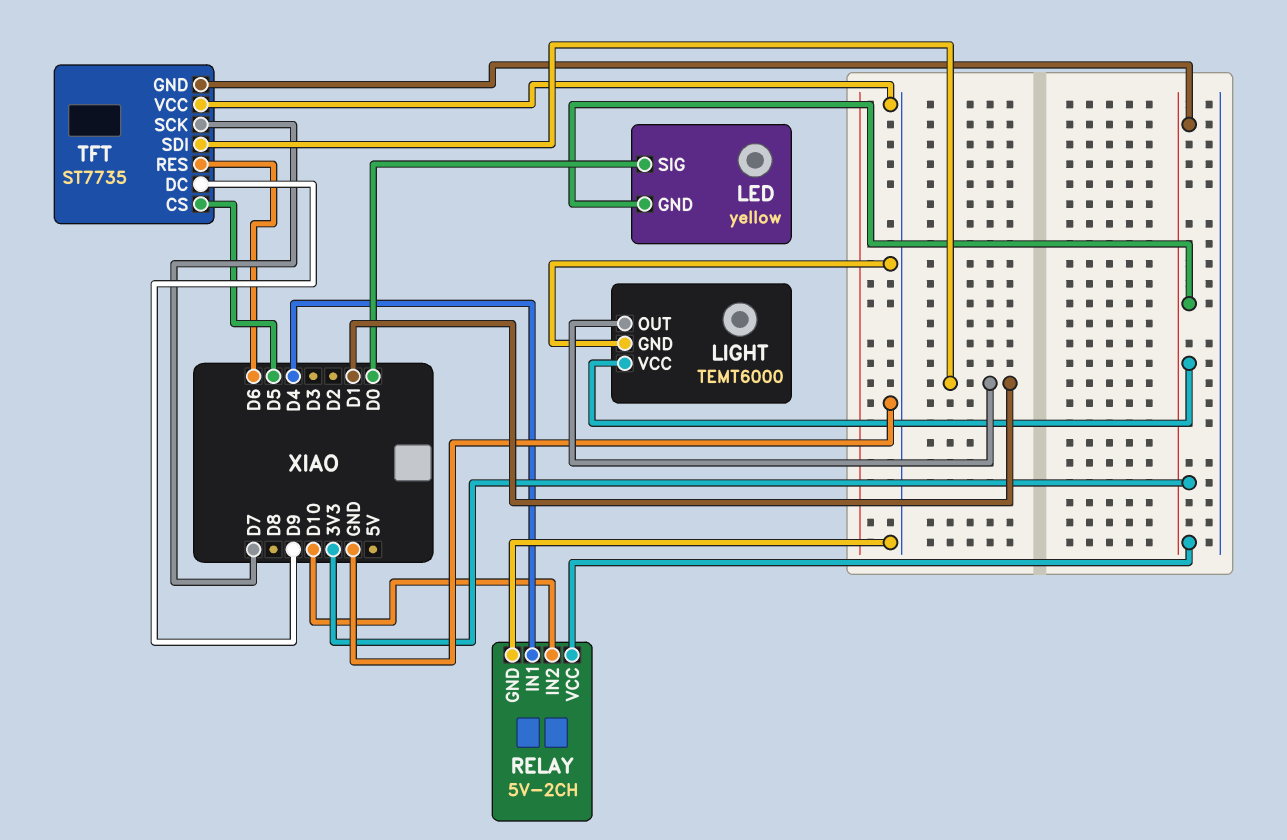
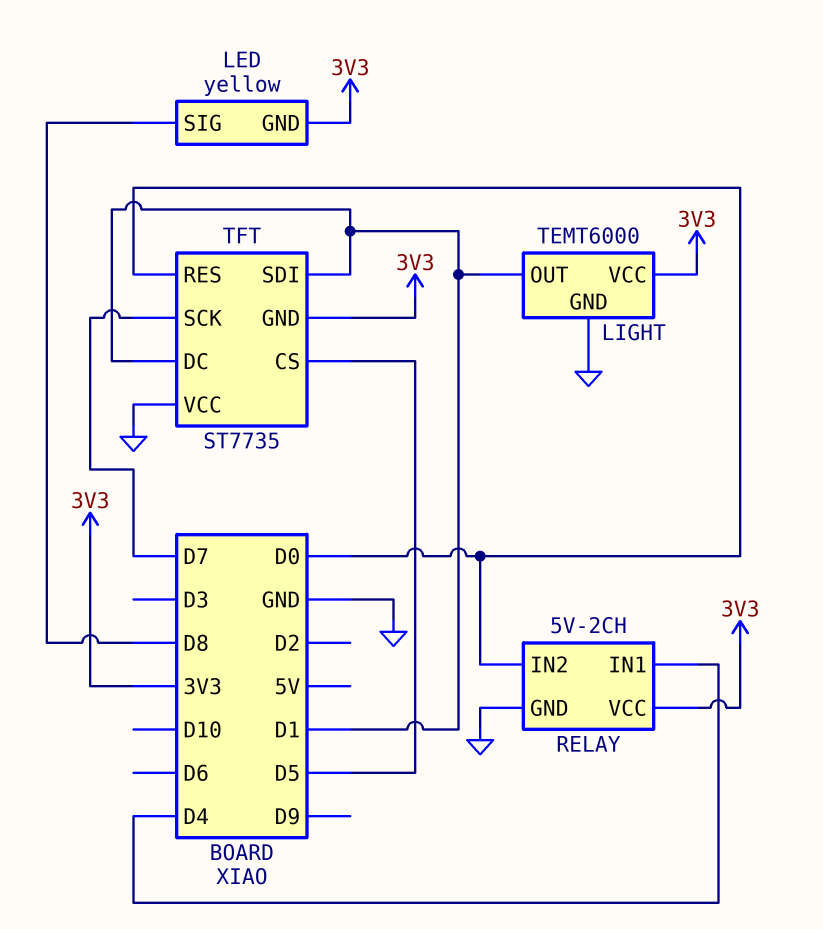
LED pin SIG: D0 -> D8
RELAY pin IN2: D10 -> D0
TFT pin DC: D9 -> D1
TFT pin RES: D6 -> D0

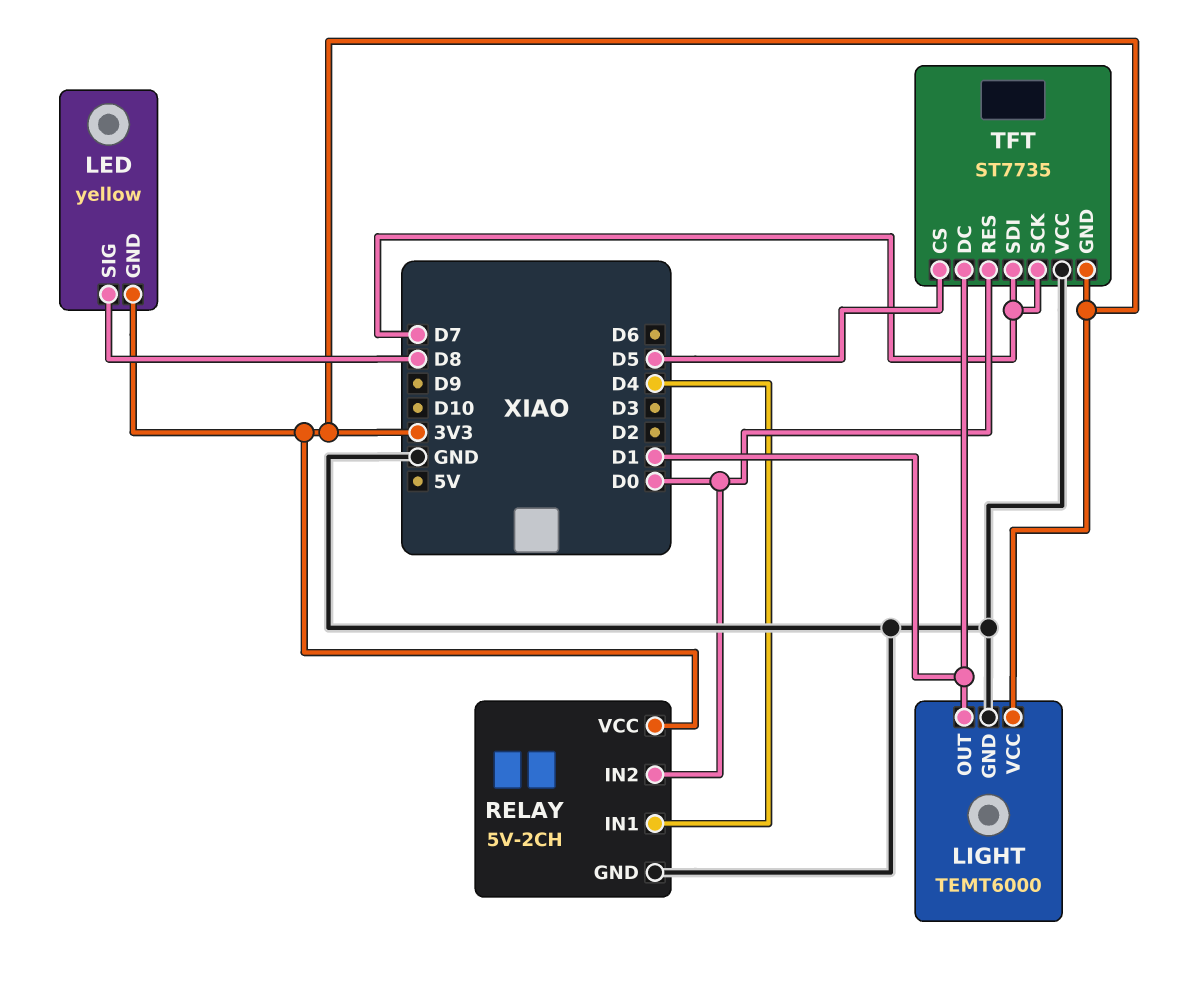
TFT pin SDI: D1 -> D7

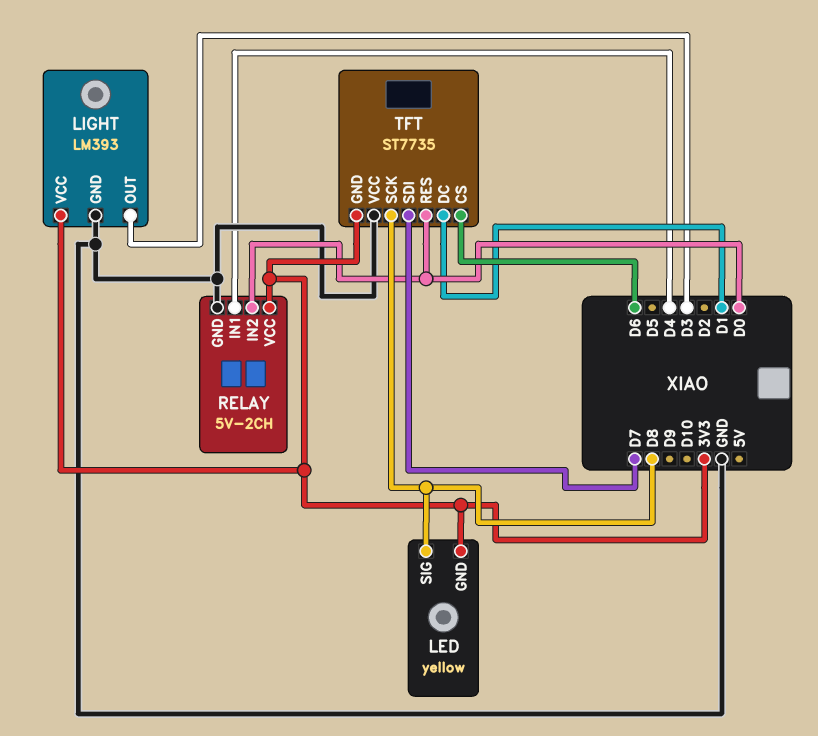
LIGHT: TEMT6000 -> LM393
LIGHT pin OUT: D1 -> D3
TFT pin CS: D5 -> D6
TFT pin SCK: D7 -> D8

